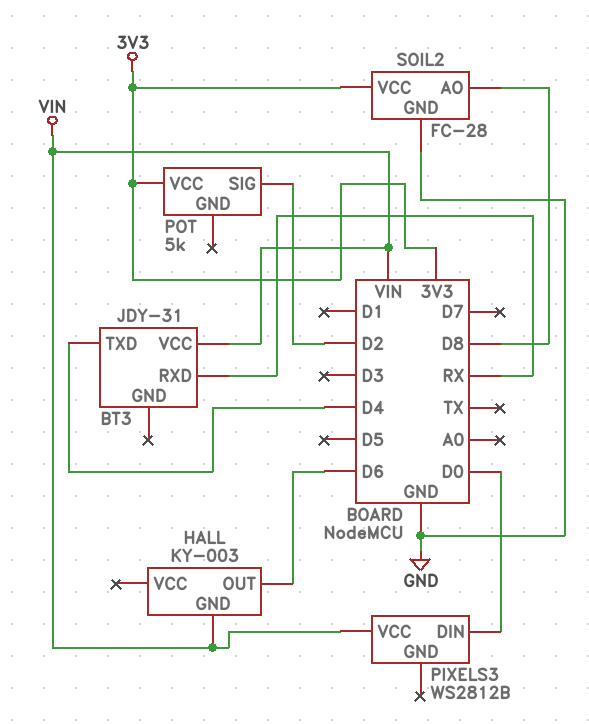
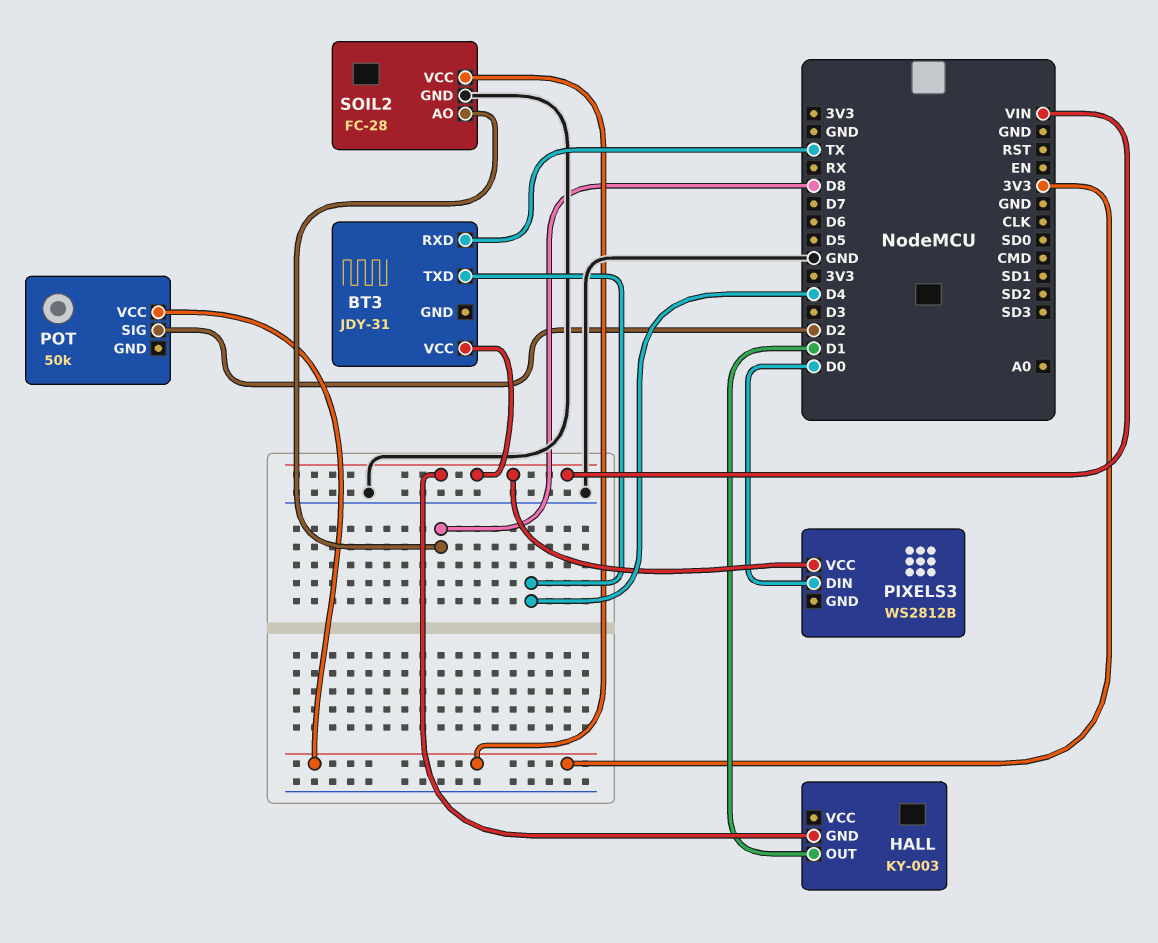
BT3 pin RXD: RX -> TX
HALL pin OUT: D6 -> D1
POT: 5k -> 50k

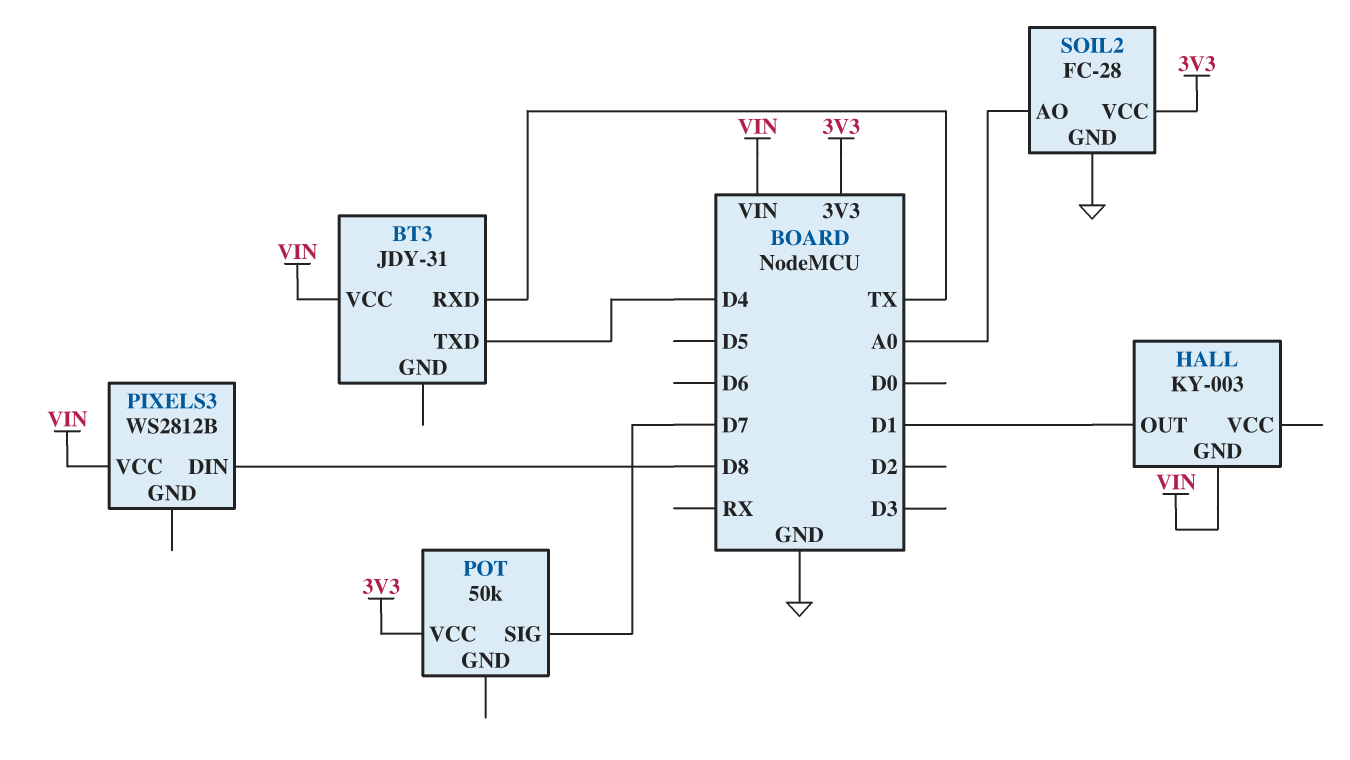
PIXELS3 pin DIN: D0 -> D8
POT pin SIG: D2 -> D7
SOIL2 pin AO: D8 -> A0

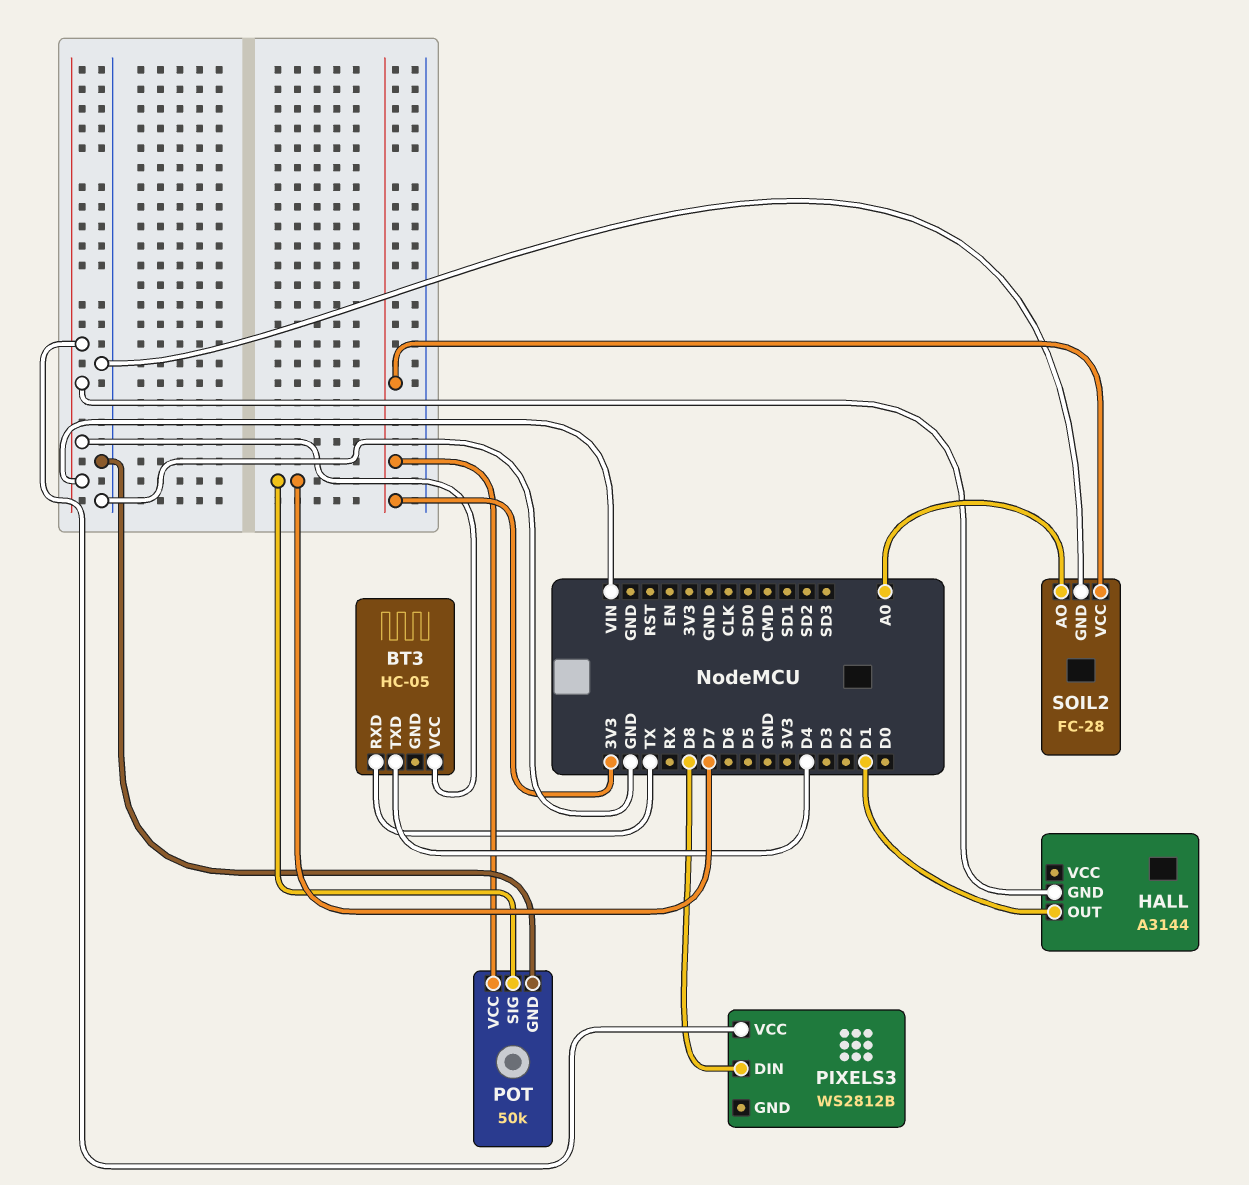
BT3: JDY-31 -> HC-05
HALL: KY-003 -> A3144
POT pin GND: none -> GND

